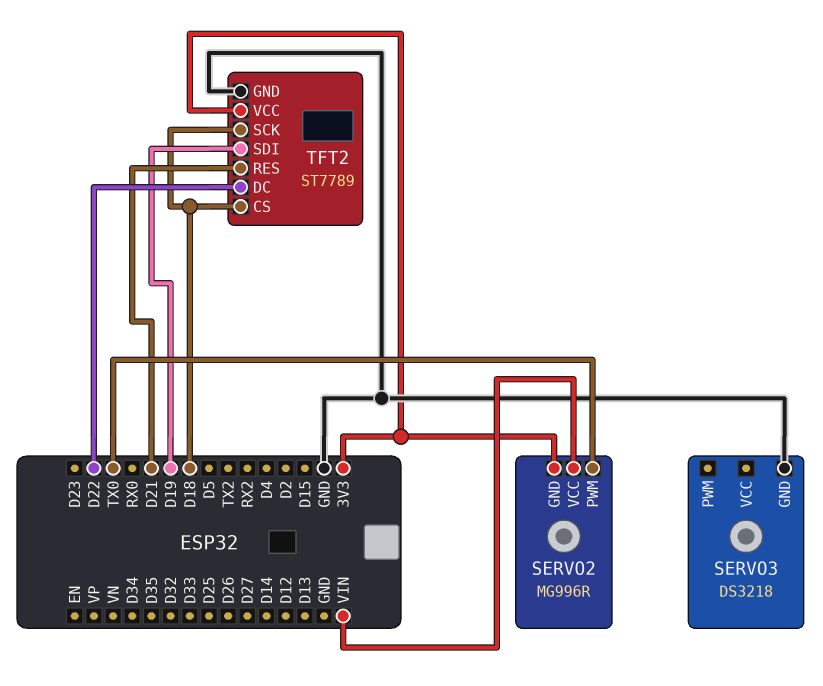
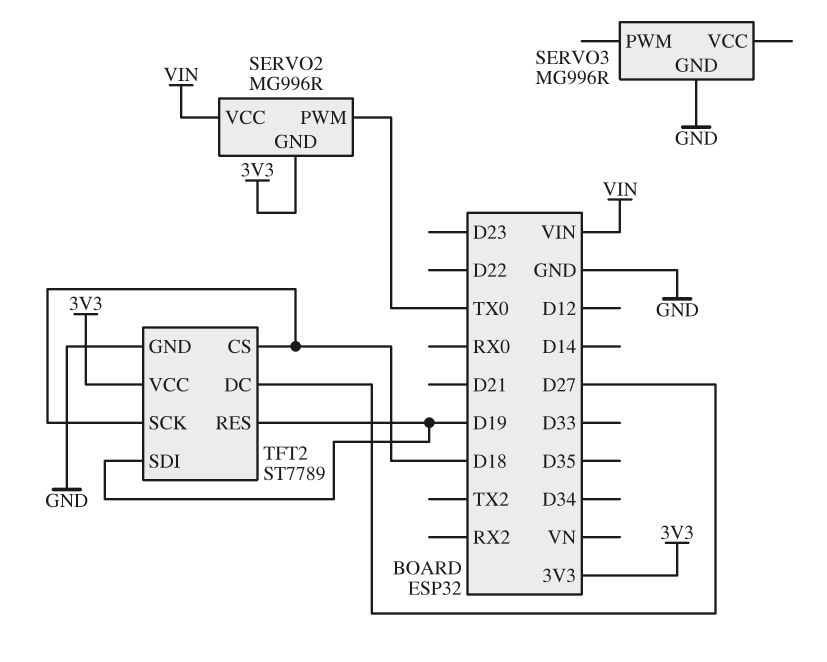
SERVO3: DS3218 -> MG996R
TFT2 pin DC: D22 -> D27
TFT2 pin RES: D21 -> D19

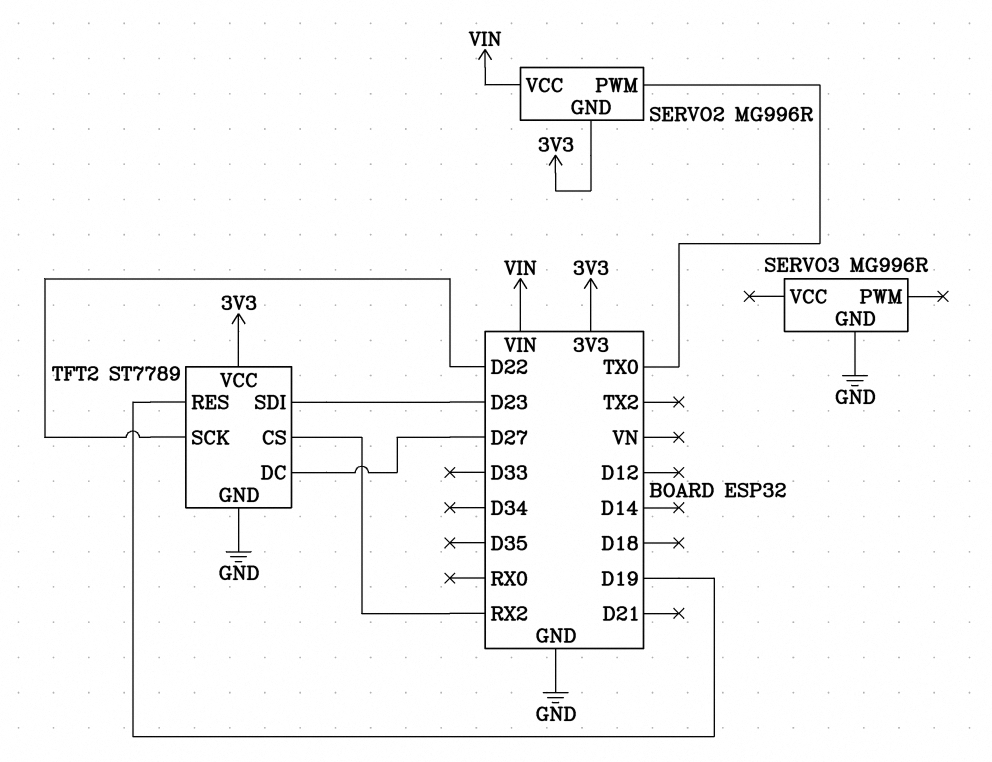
TFT2 pin CS: D18 -> RX2
TFT2 pin SCK: D18 -> D22
TFT2 pin SDI: D19 -> D23

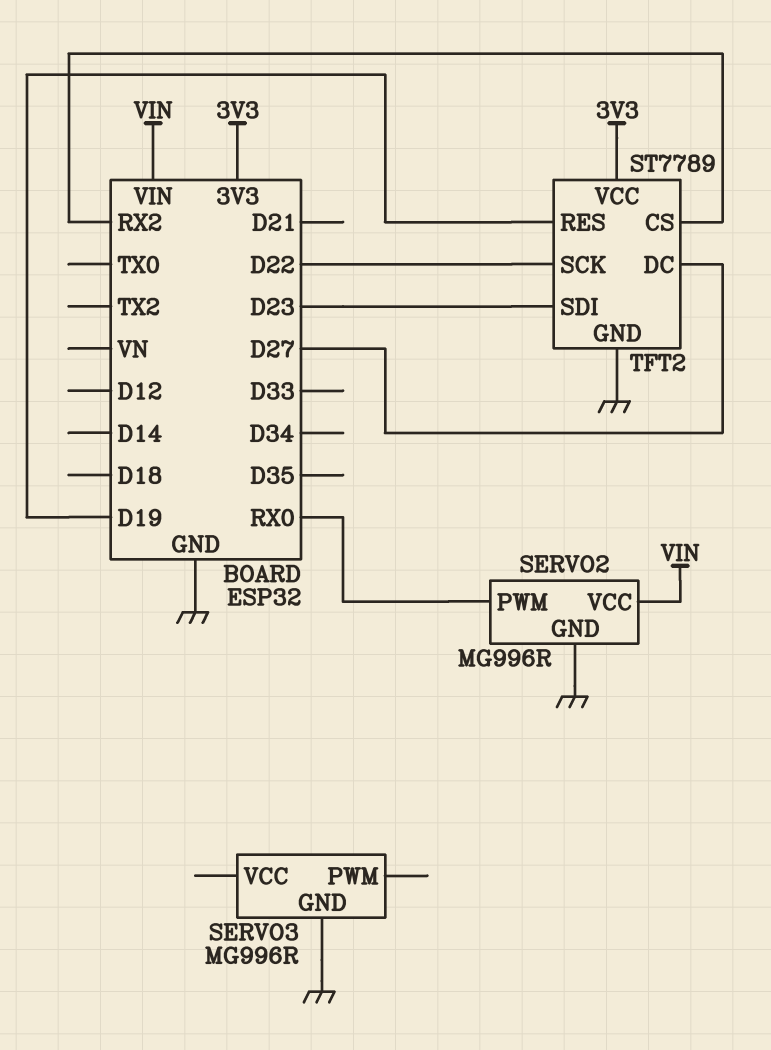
SERVO2 pin GND: 3V3 -> GND
SERVO2 pin PWM: TX0 -> RX0

